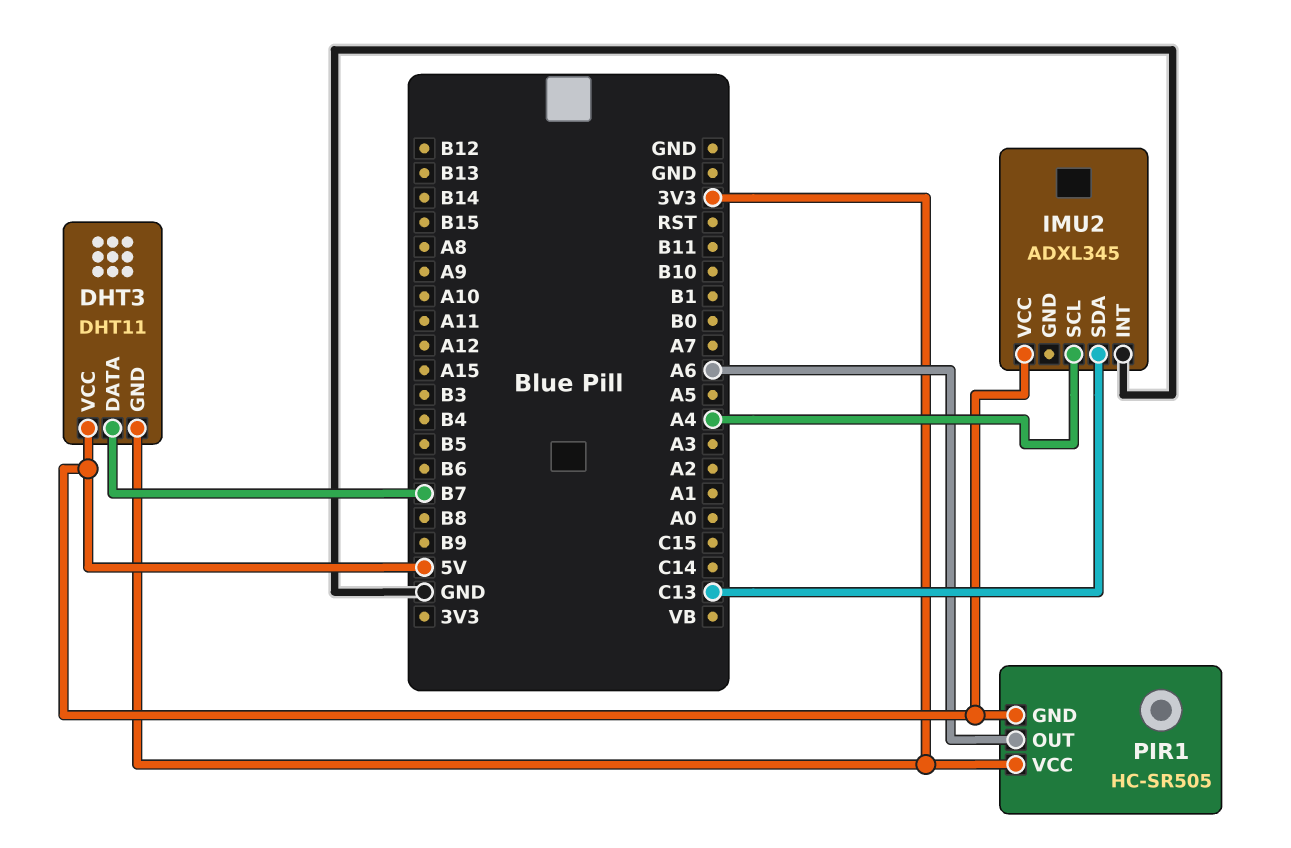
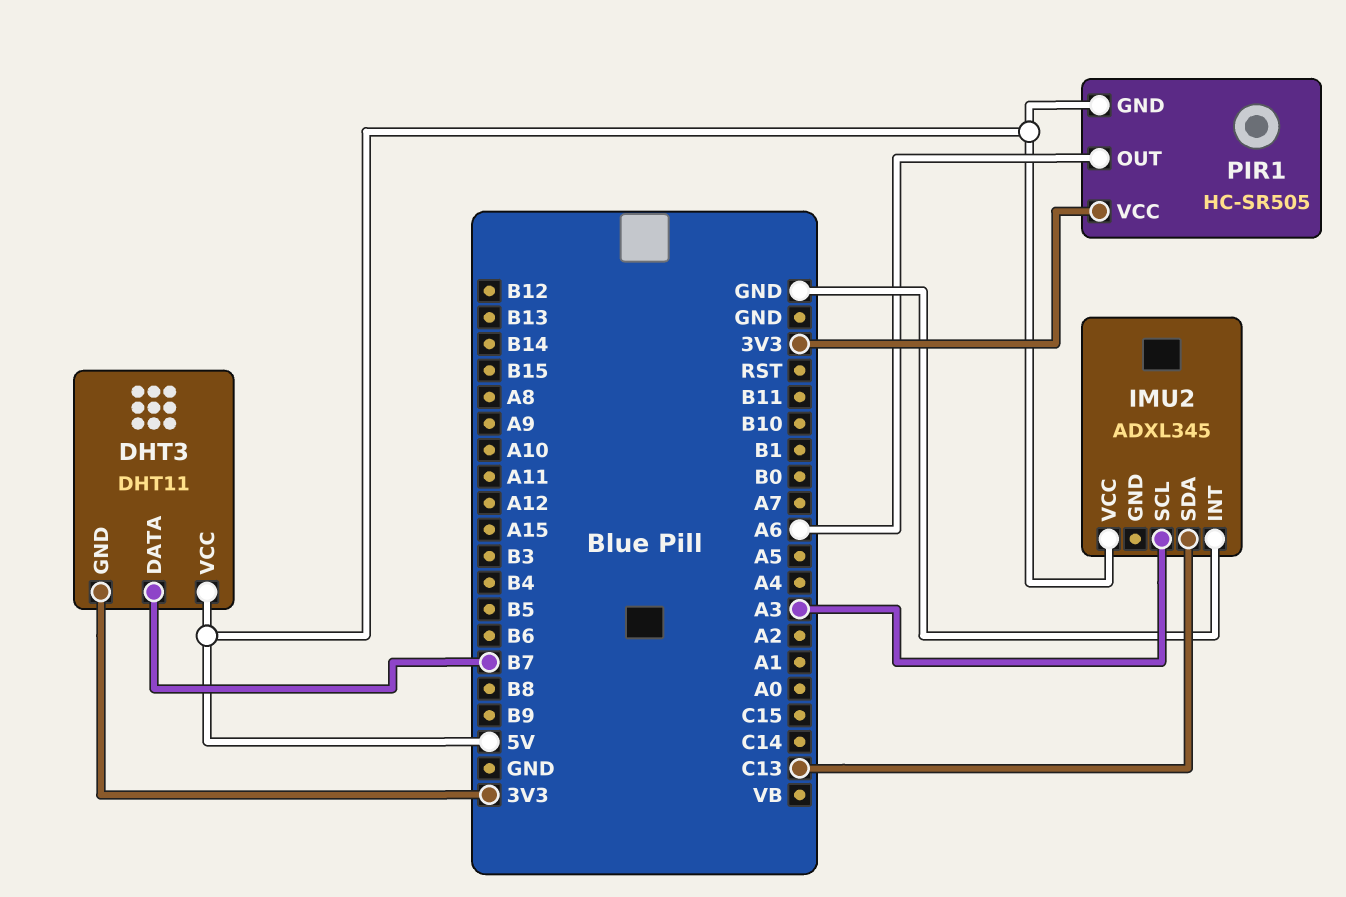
IMU2 pin SCL: A4 -> A3

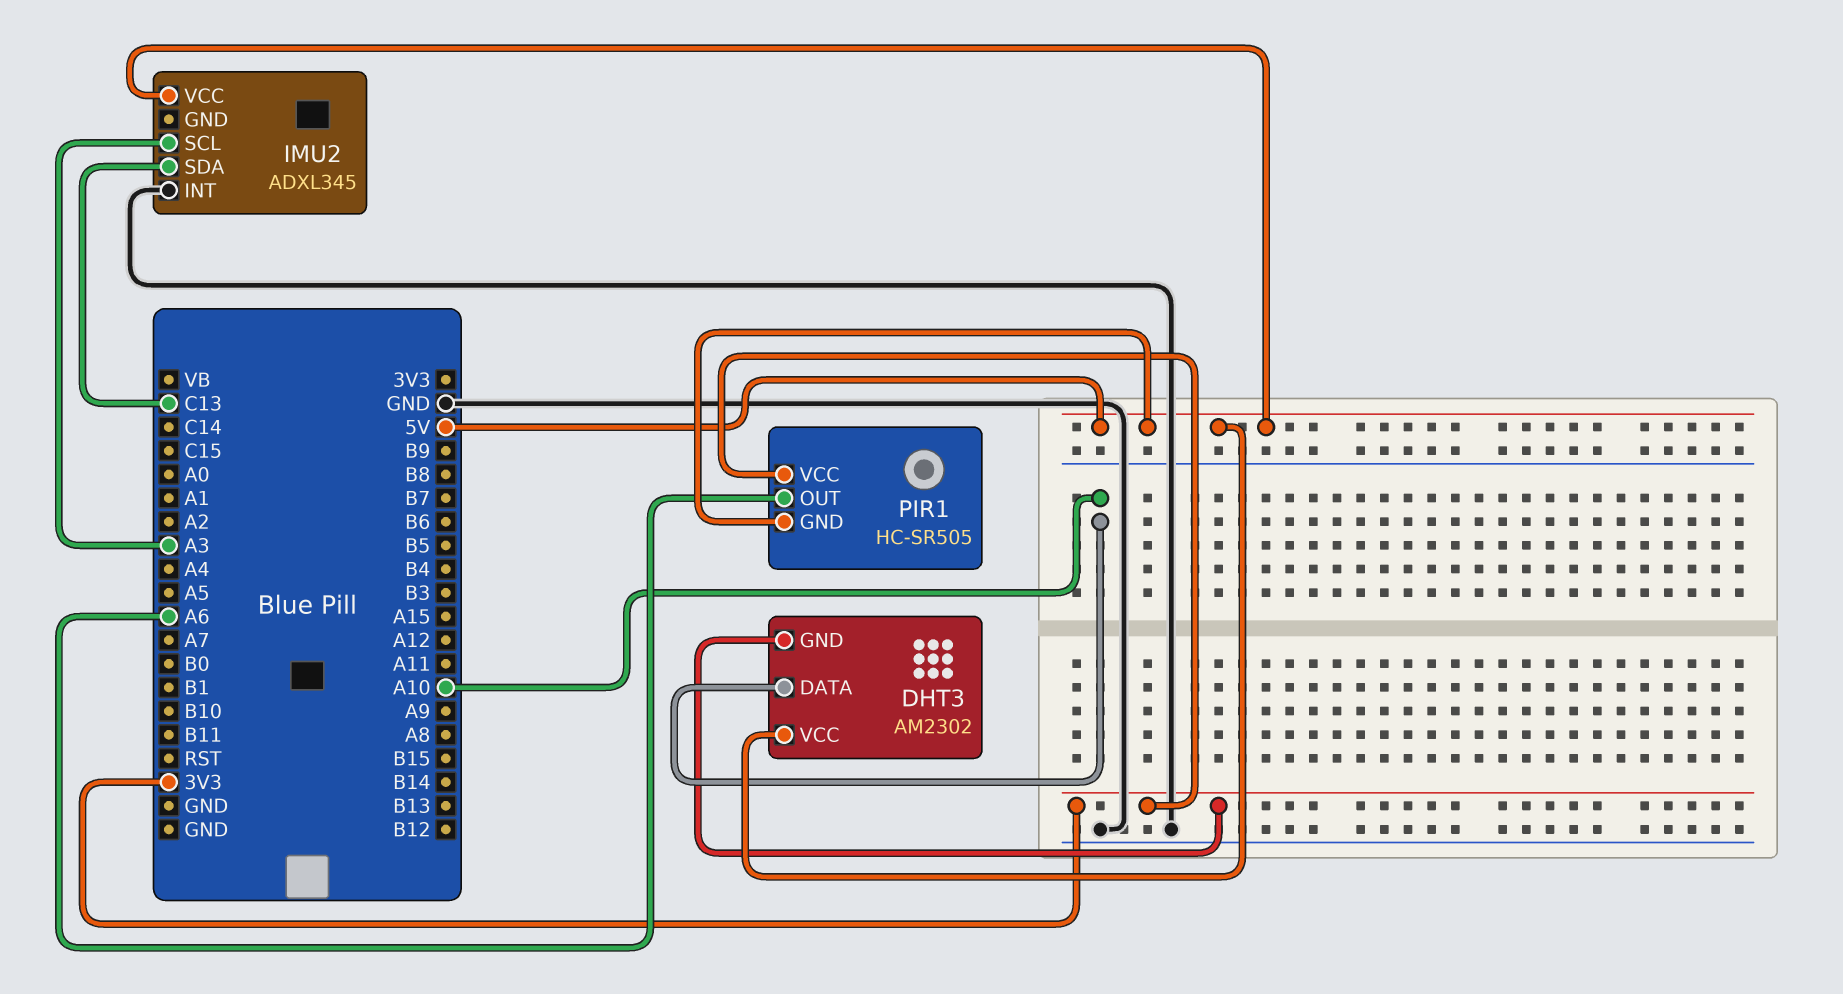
DHT3: DHT11 -> AM2302
DHT3 pin DATA: B7 -> A10

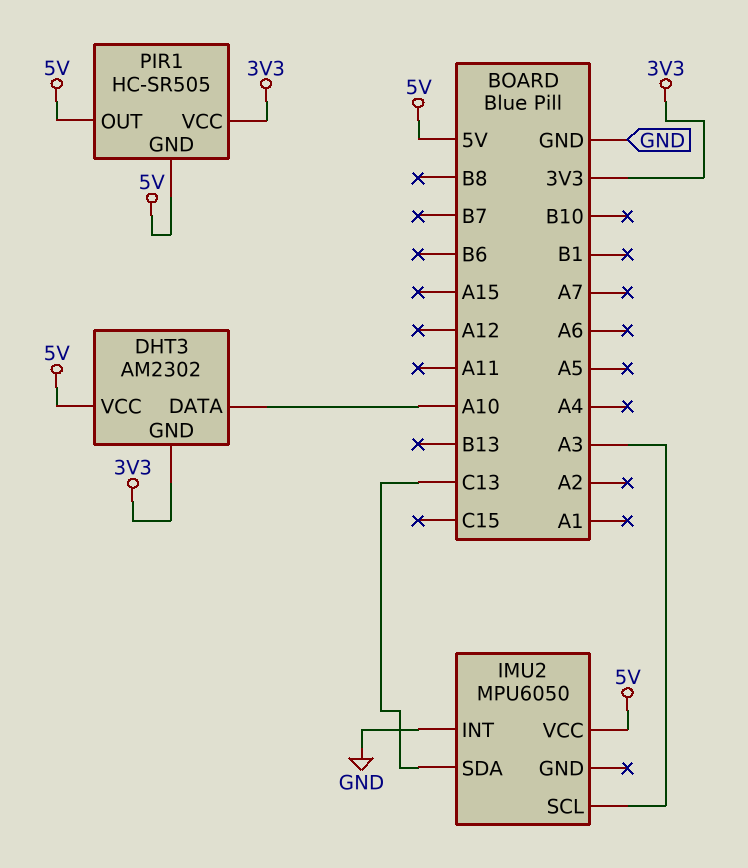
IMU2: ADXL345 -> MPU6050
PIR1 pin OUT: A6 -> 5V

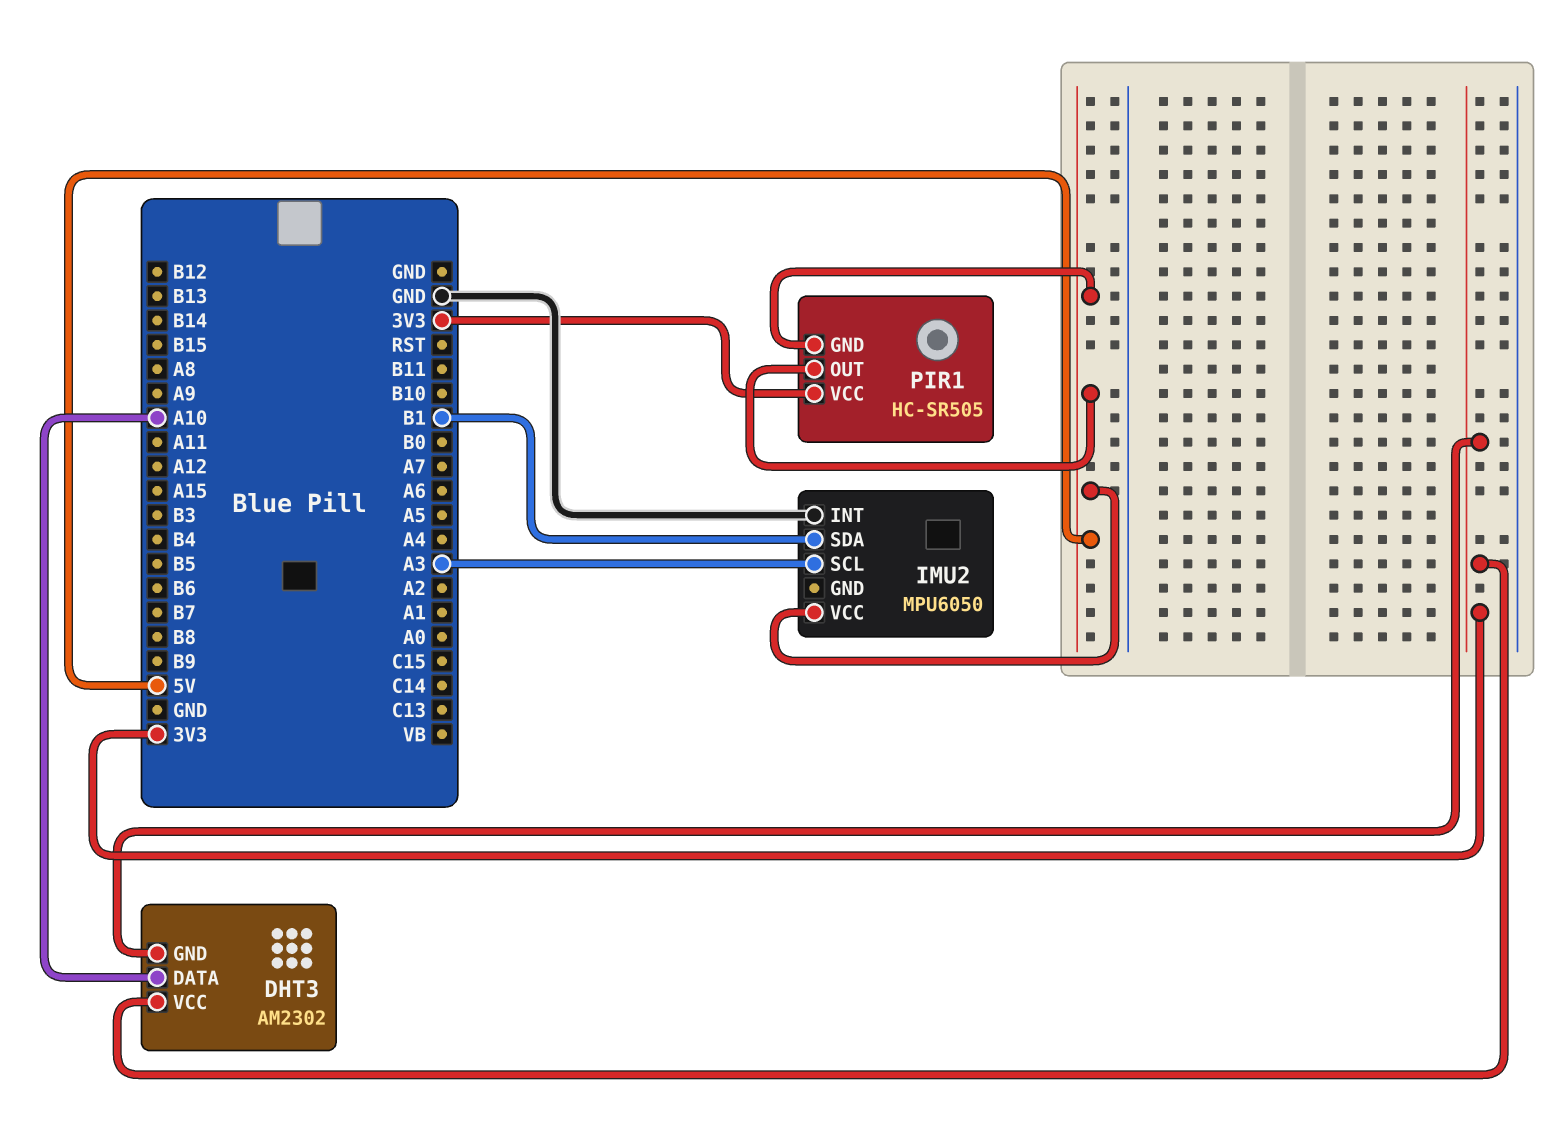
DHT3 pin VCC: 5V -> 3V3
IMU2 pin SDA: C13 -> B1

